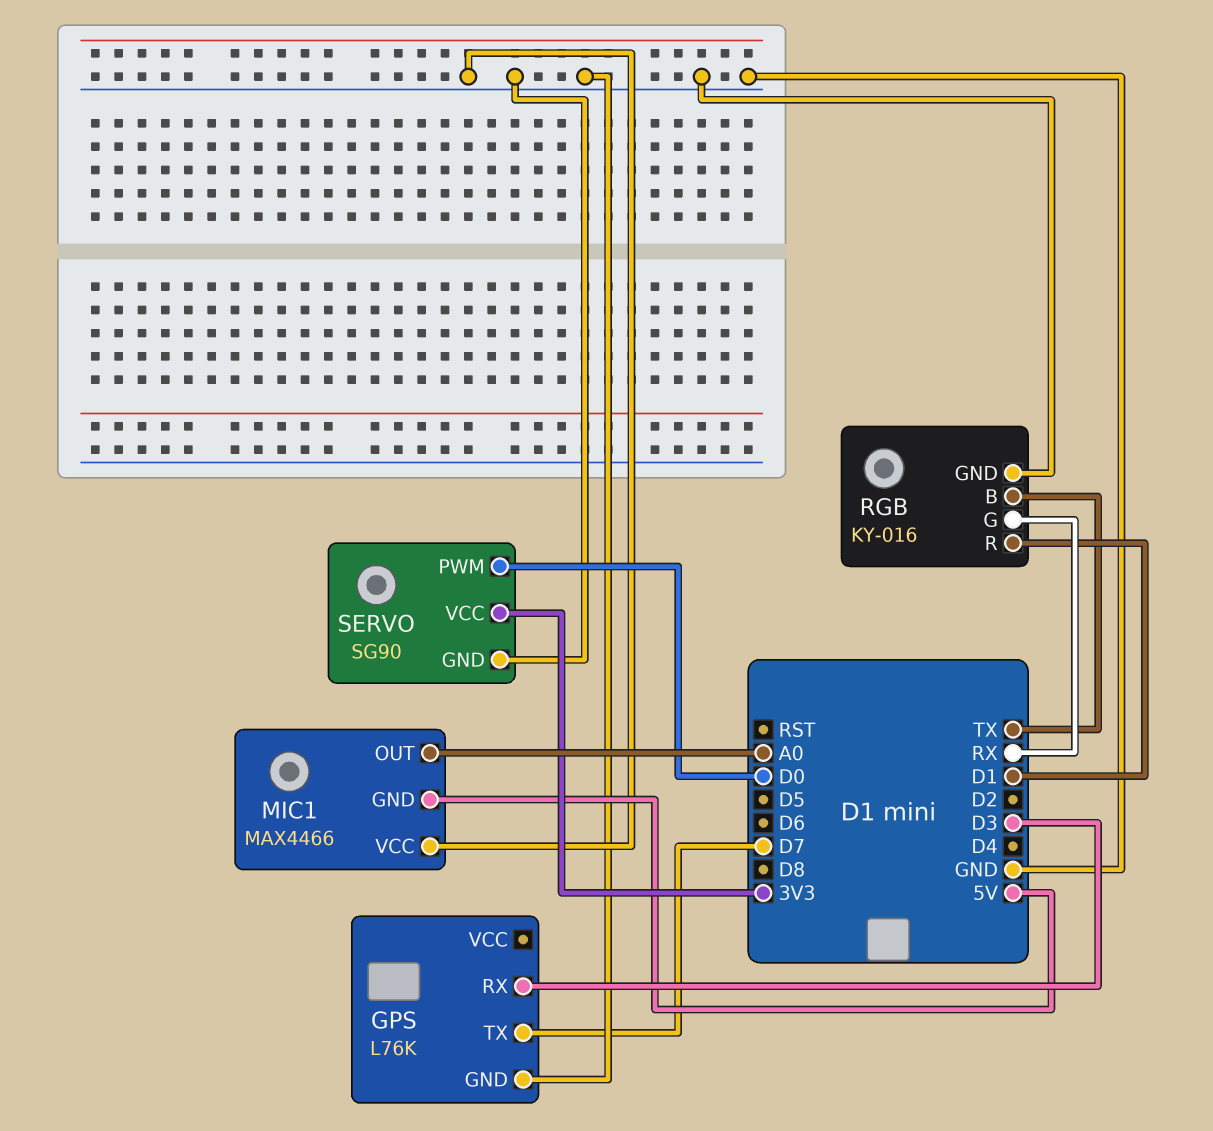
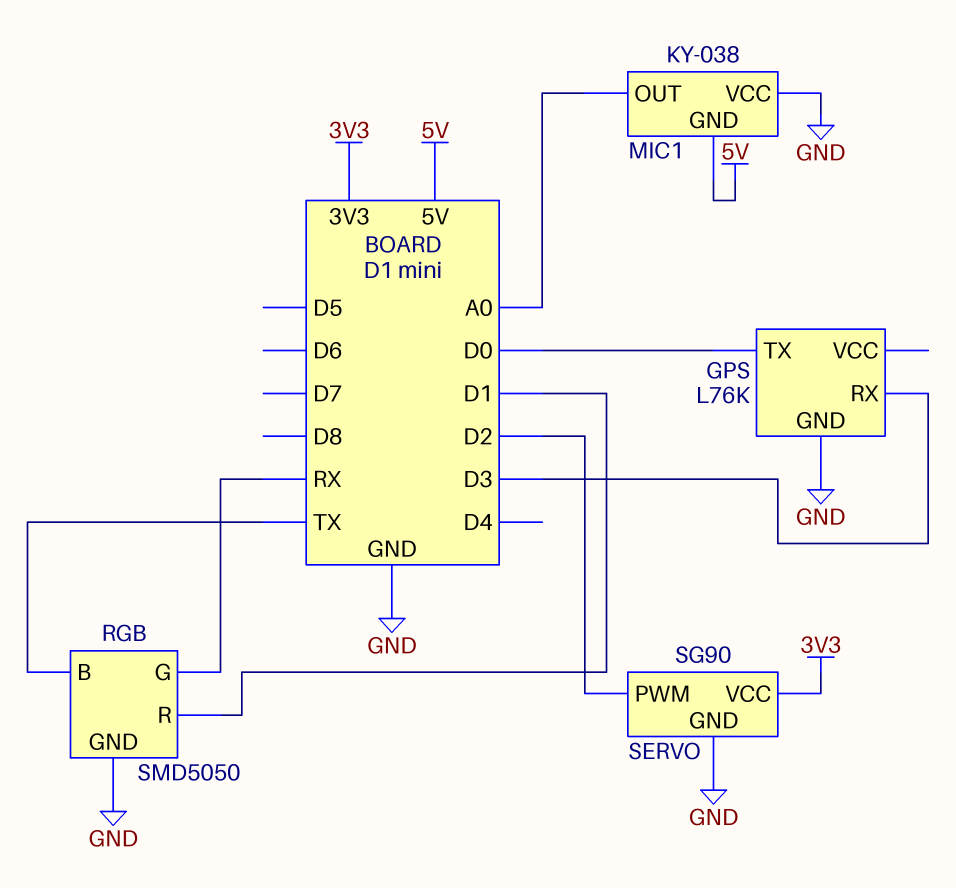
GPS pin TX: D7 -> D0
MIC1: MAX4466 -> KY-038
RGB: KY-016 -> SMD5050
SERVO pin PWM: D0 -> D2

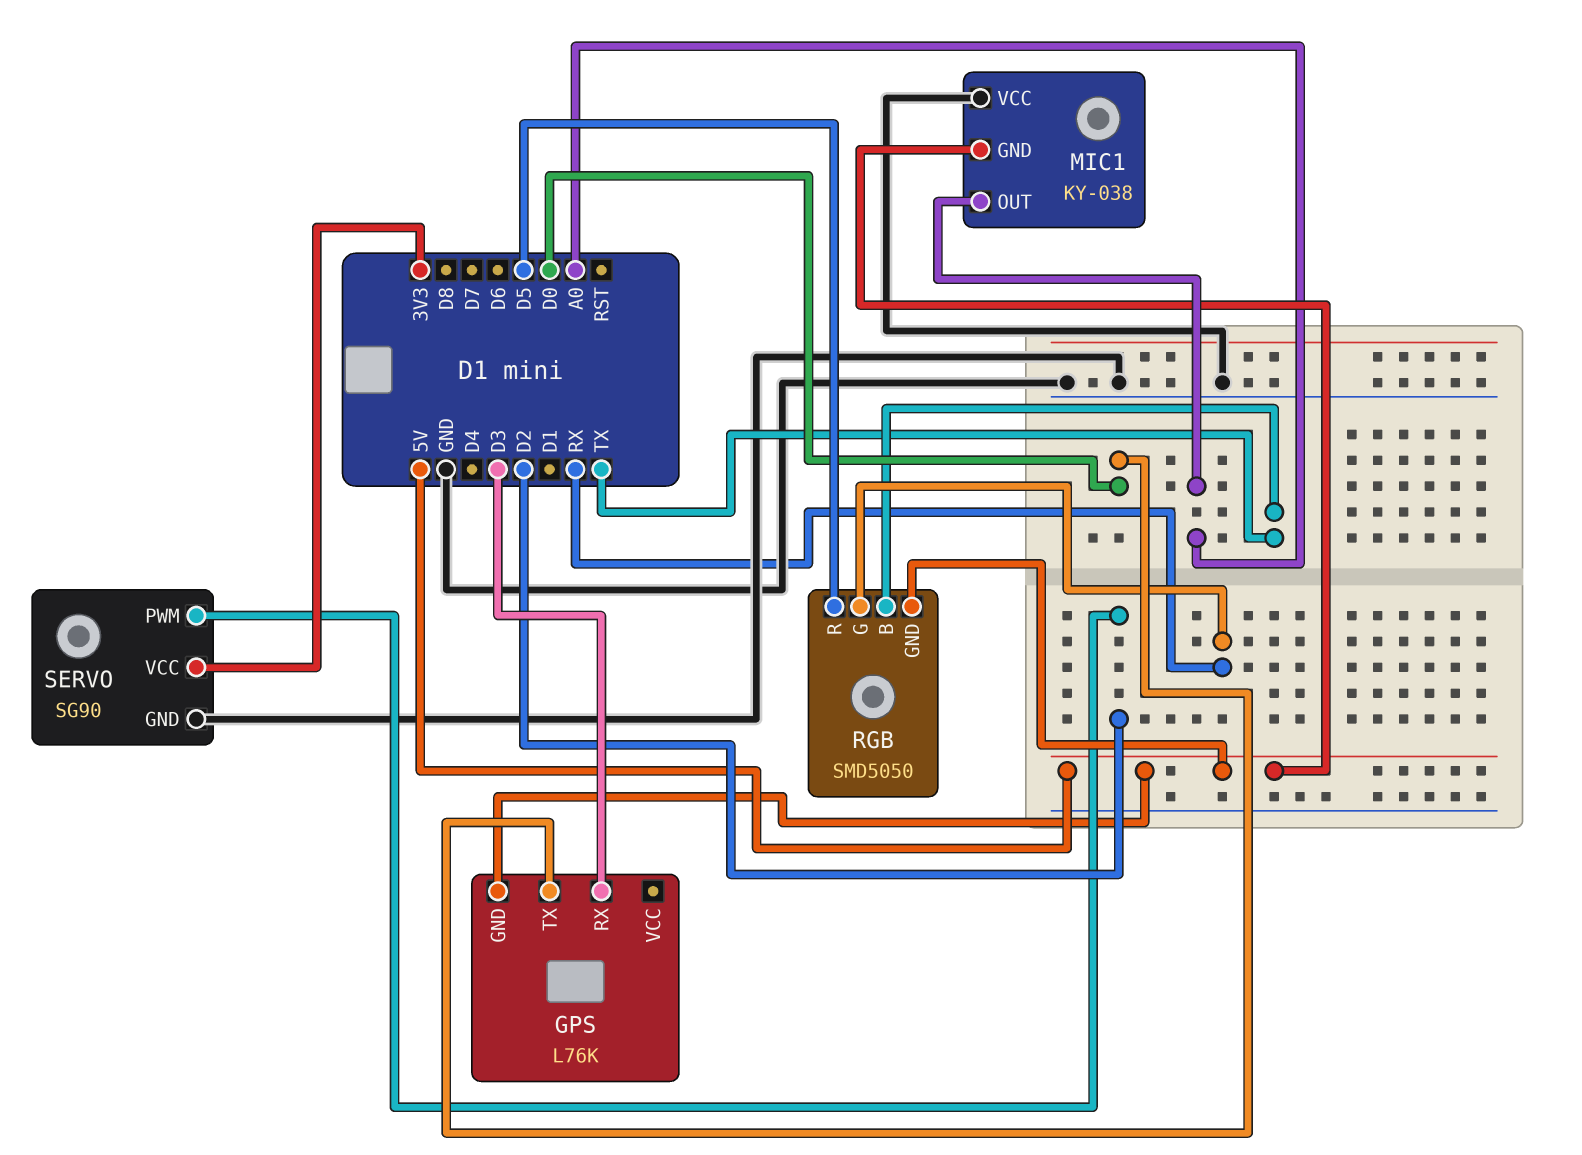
GPS pin GND: GND -> 5V
RGB pin GND: GND -> 5V
RGB pin R: D1 -> D5

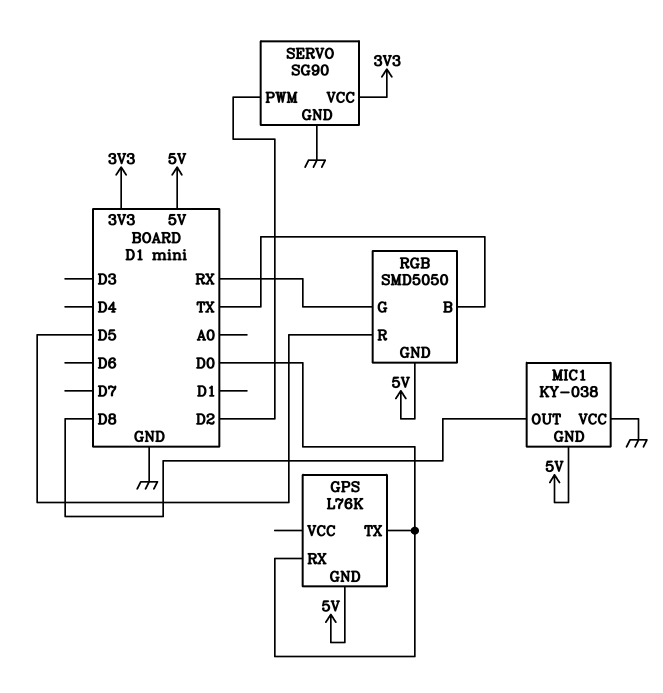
GPS pin RX: D3 -> D0
MIC1 pin OUT: A0 -> D8

